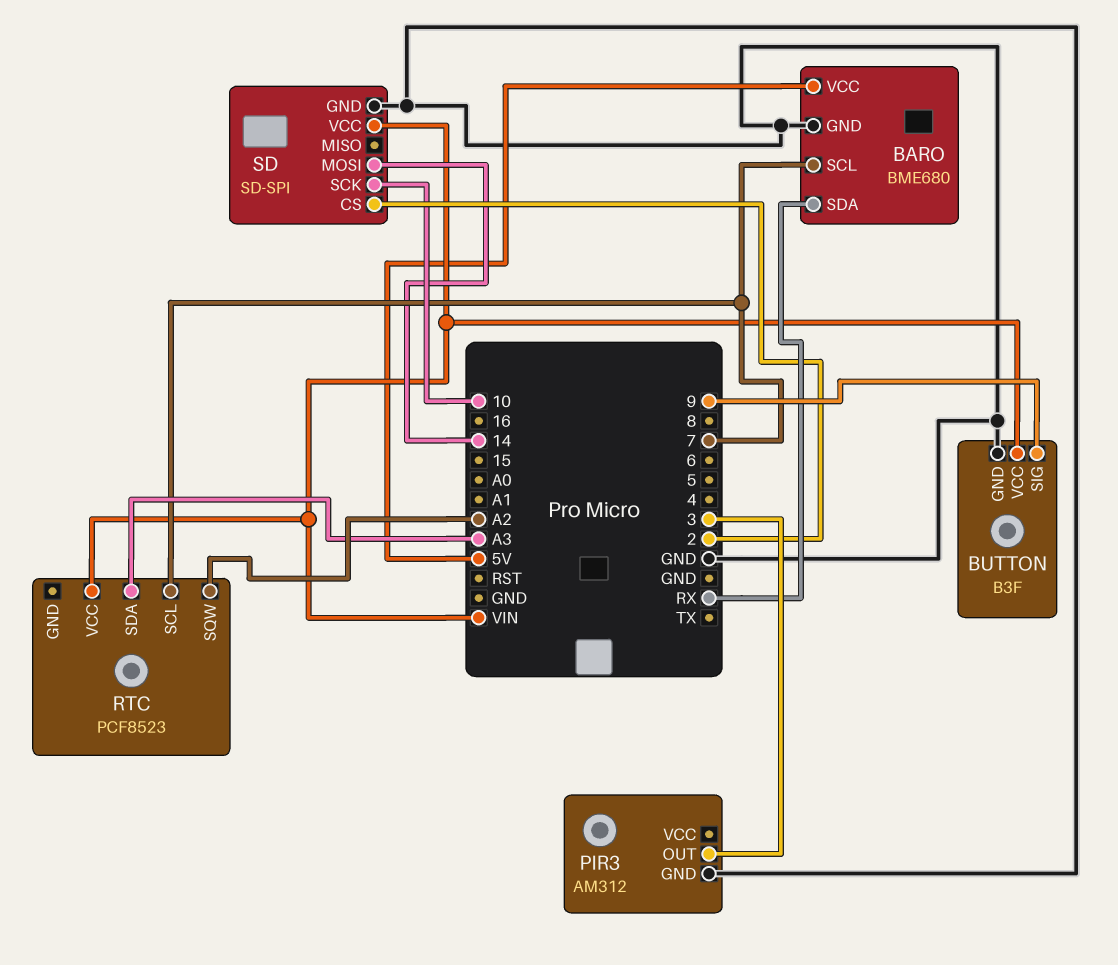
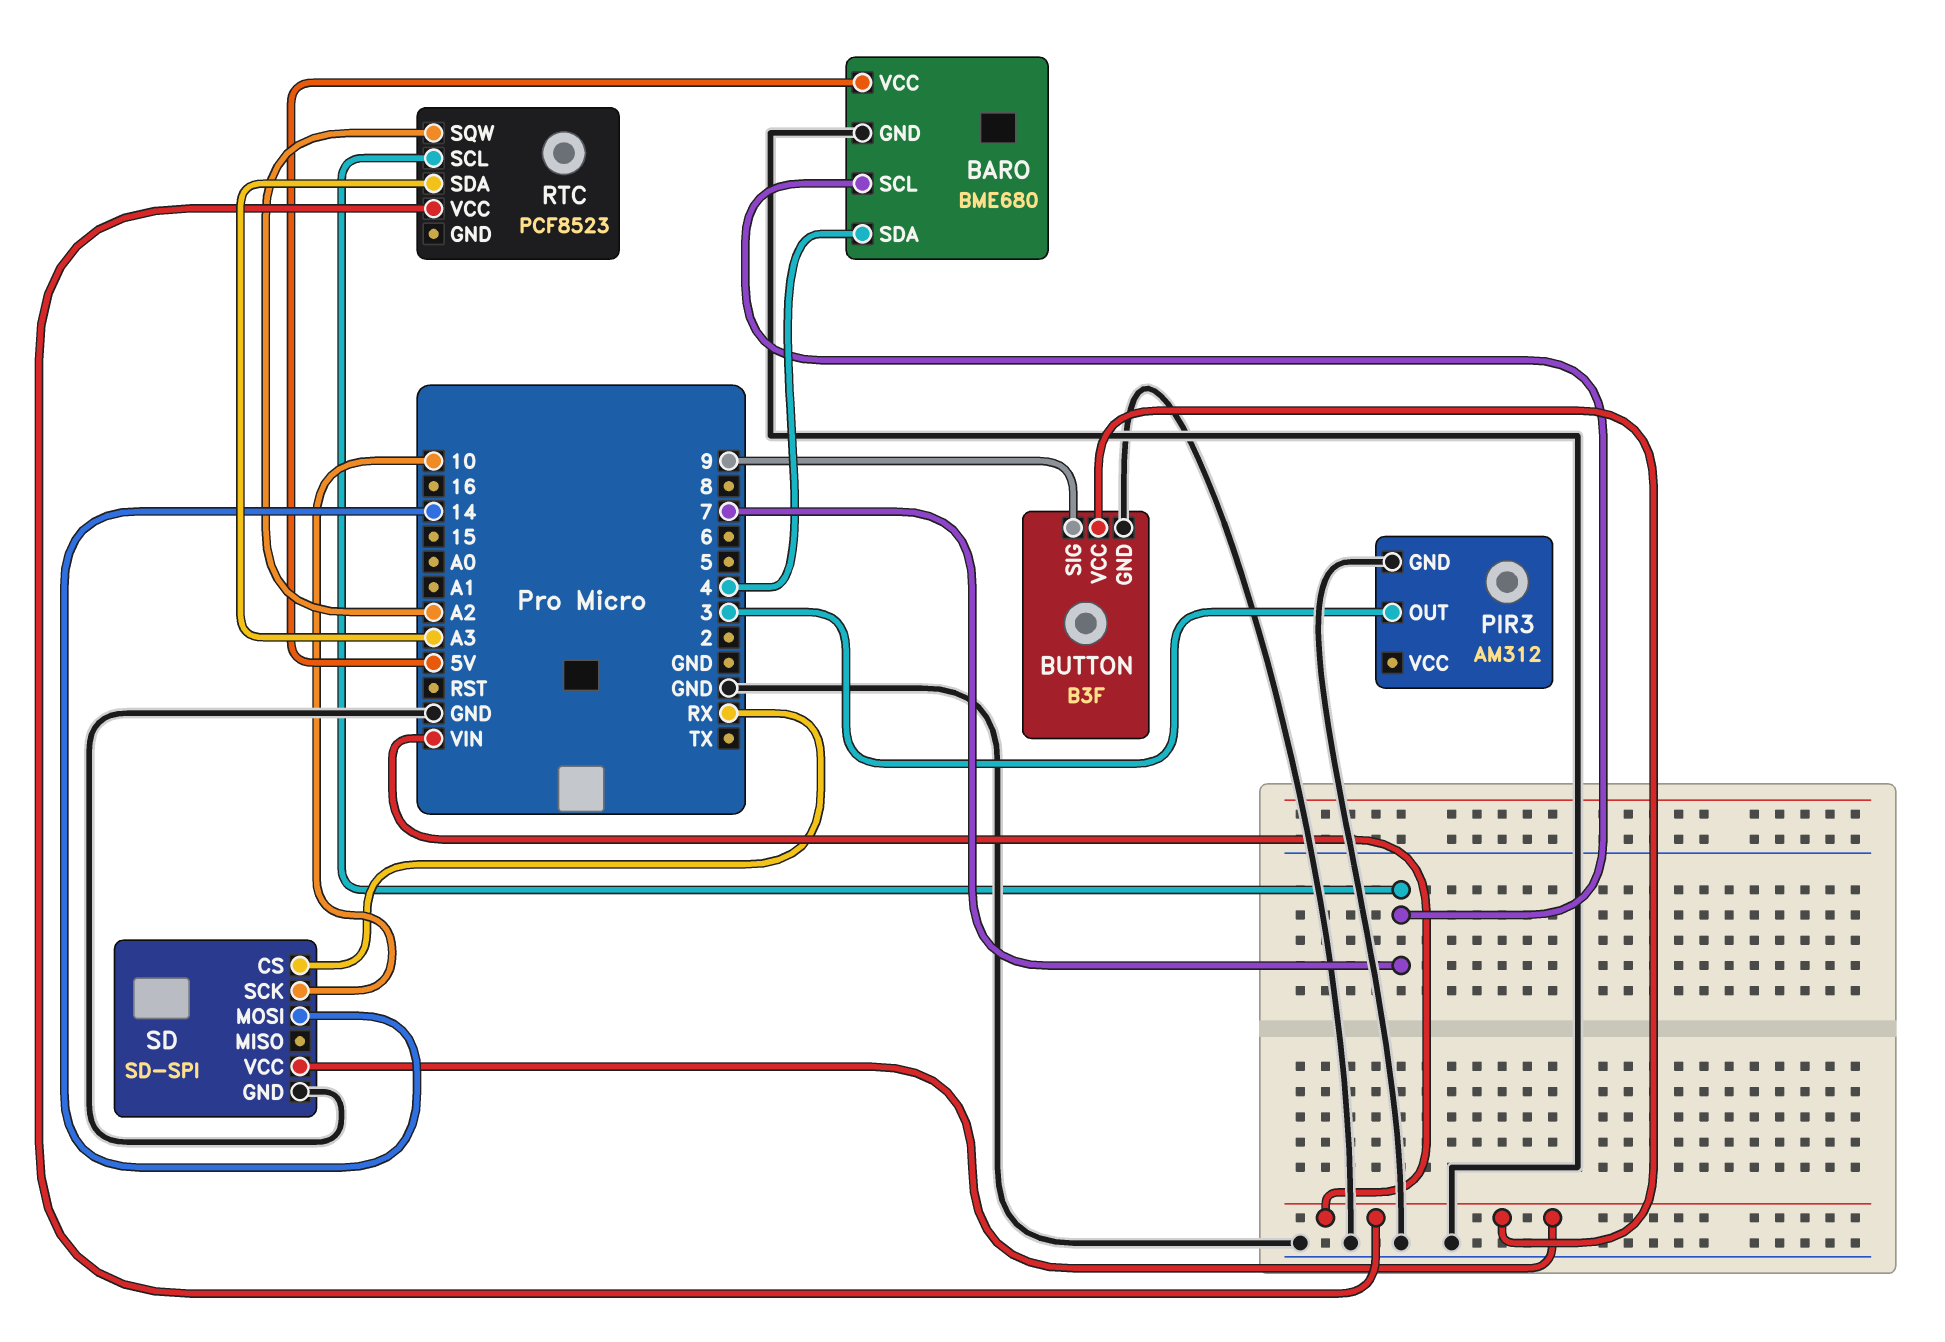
BARO pin SDA: RX -> 4
SD pin CS: 2 -> RX

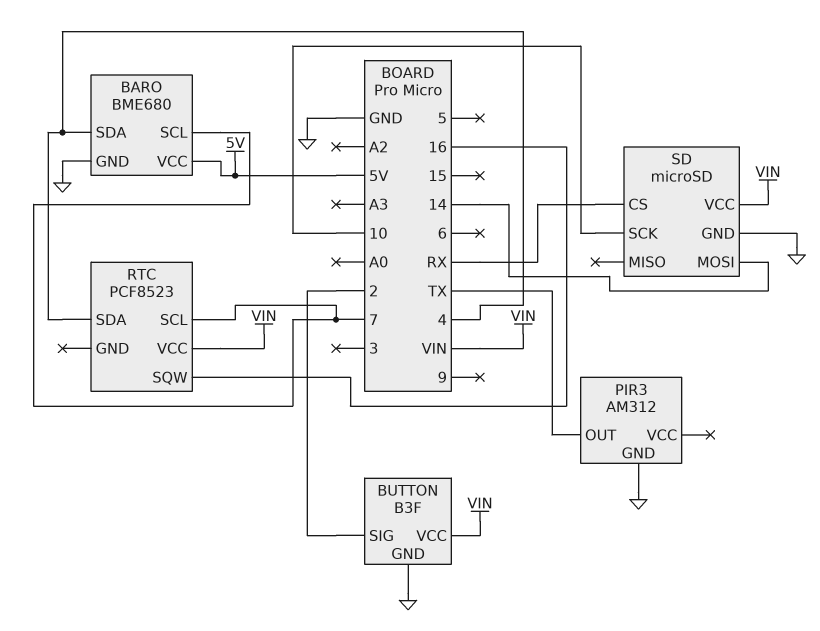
BUTTON pin SIG: 9 -> 2
PIR3 pin OUT: 3 -> TX
RTC pin SDA: A3 -> 4
RTC pin SQW: A2 -> 16
SD: SD-SPI -> microSD

